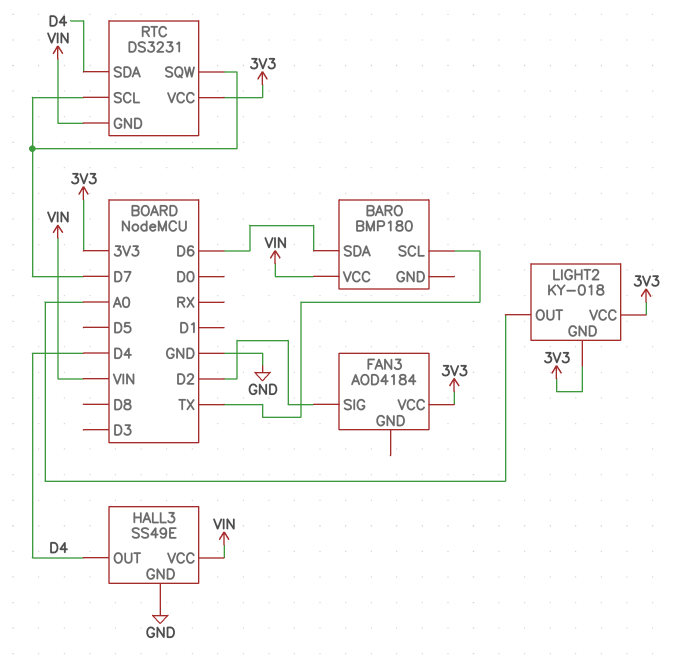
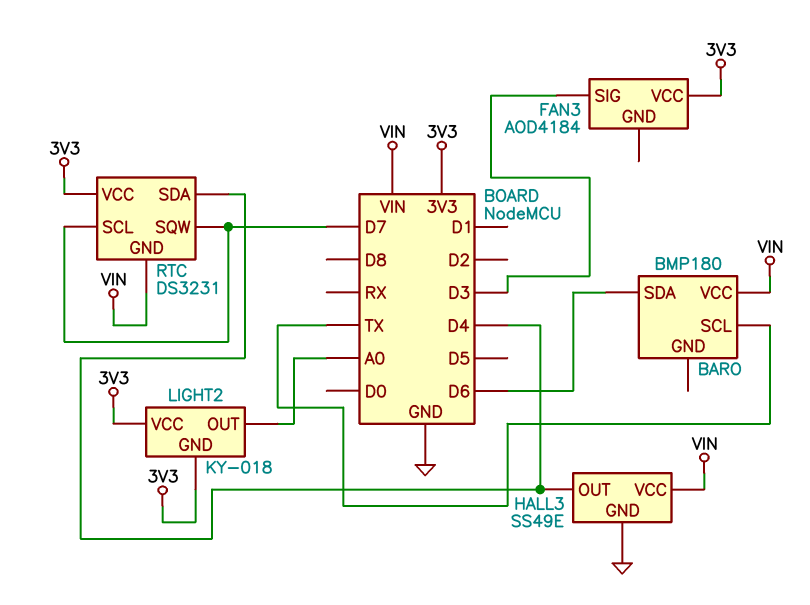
FAN3 pin SIG: D2 -> D3

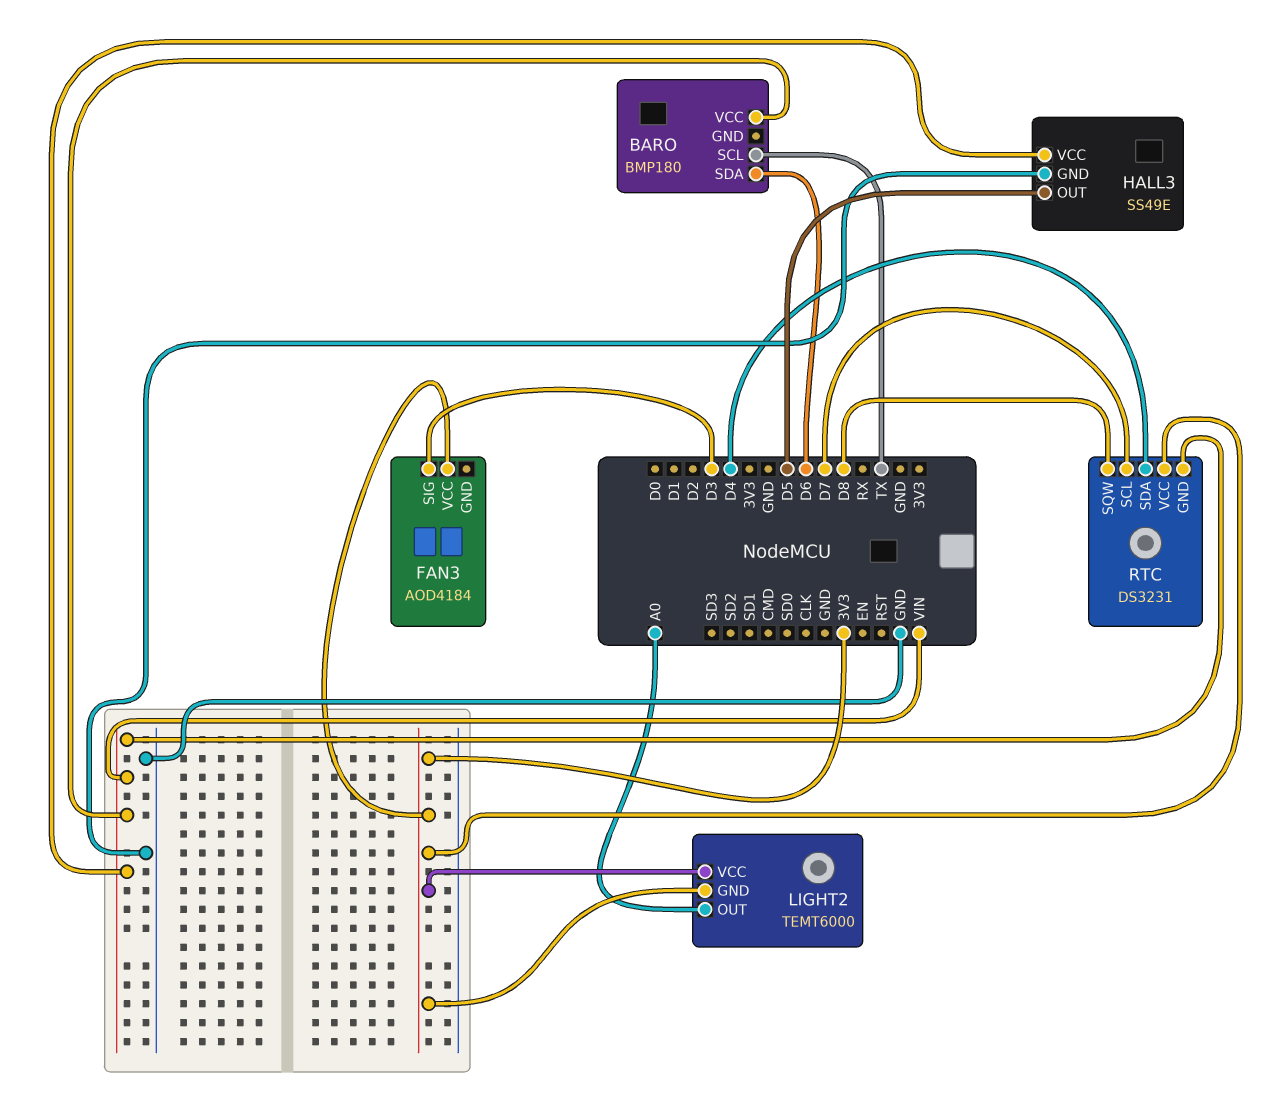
HALL3 pin OUT: D4 -> D5
LIGHT2: KY-018 -> TEMT6000
RTC pin SQW: D7 -> D8

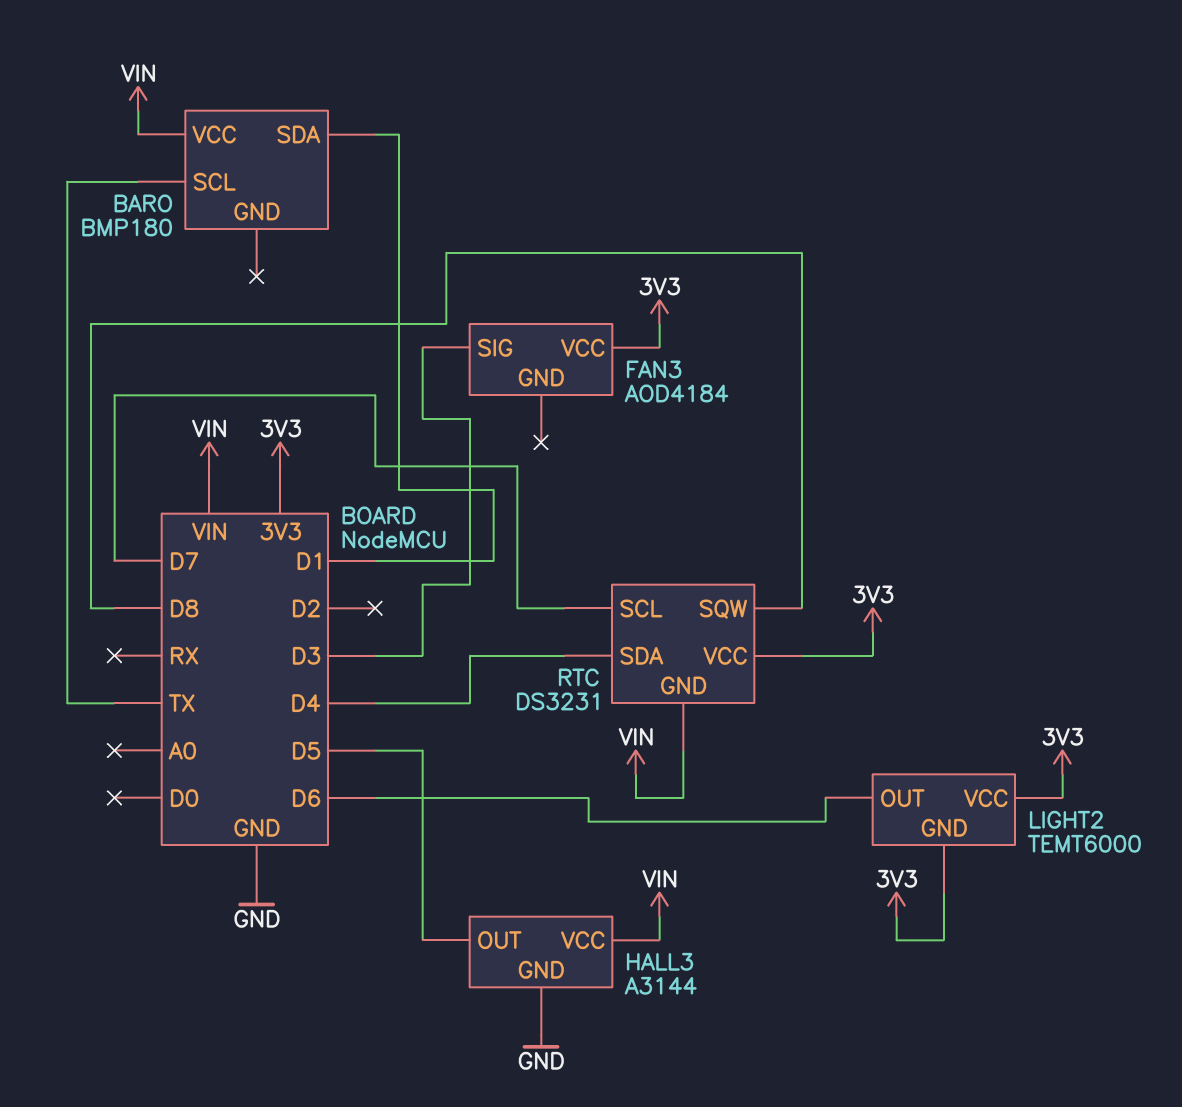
BARO pin SDA: D6 -> D1
HALL3: SS49E -> A3144
LIGHT2 pin OUT: A0 -> D6

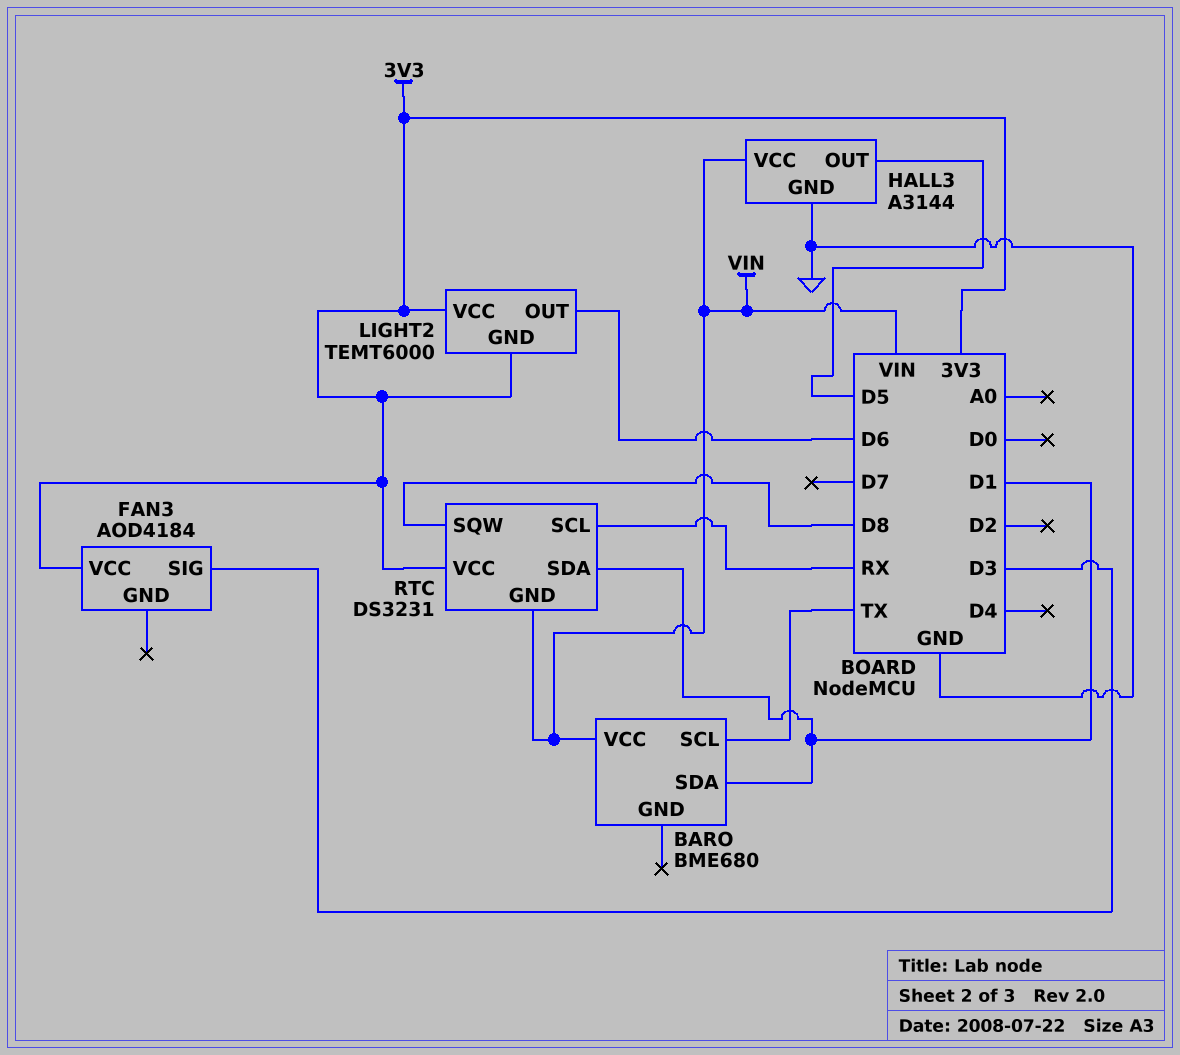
BARO: BMP180 -> BME680
RTC pin SCL: D7 -> RX
RTC pin SDA: D4 -> D1

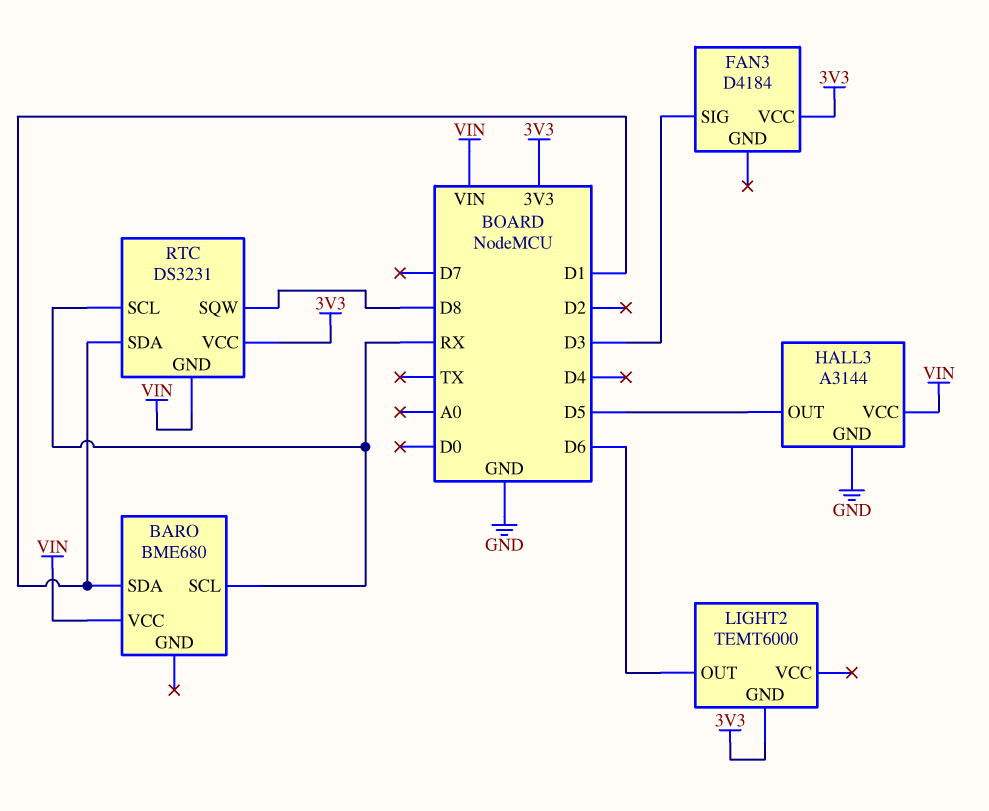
BARO pin SCL: TX -> RX
FAN3: AOD4184 -> D4184
LIGHT2 pin VCC: 3V3 -> none

